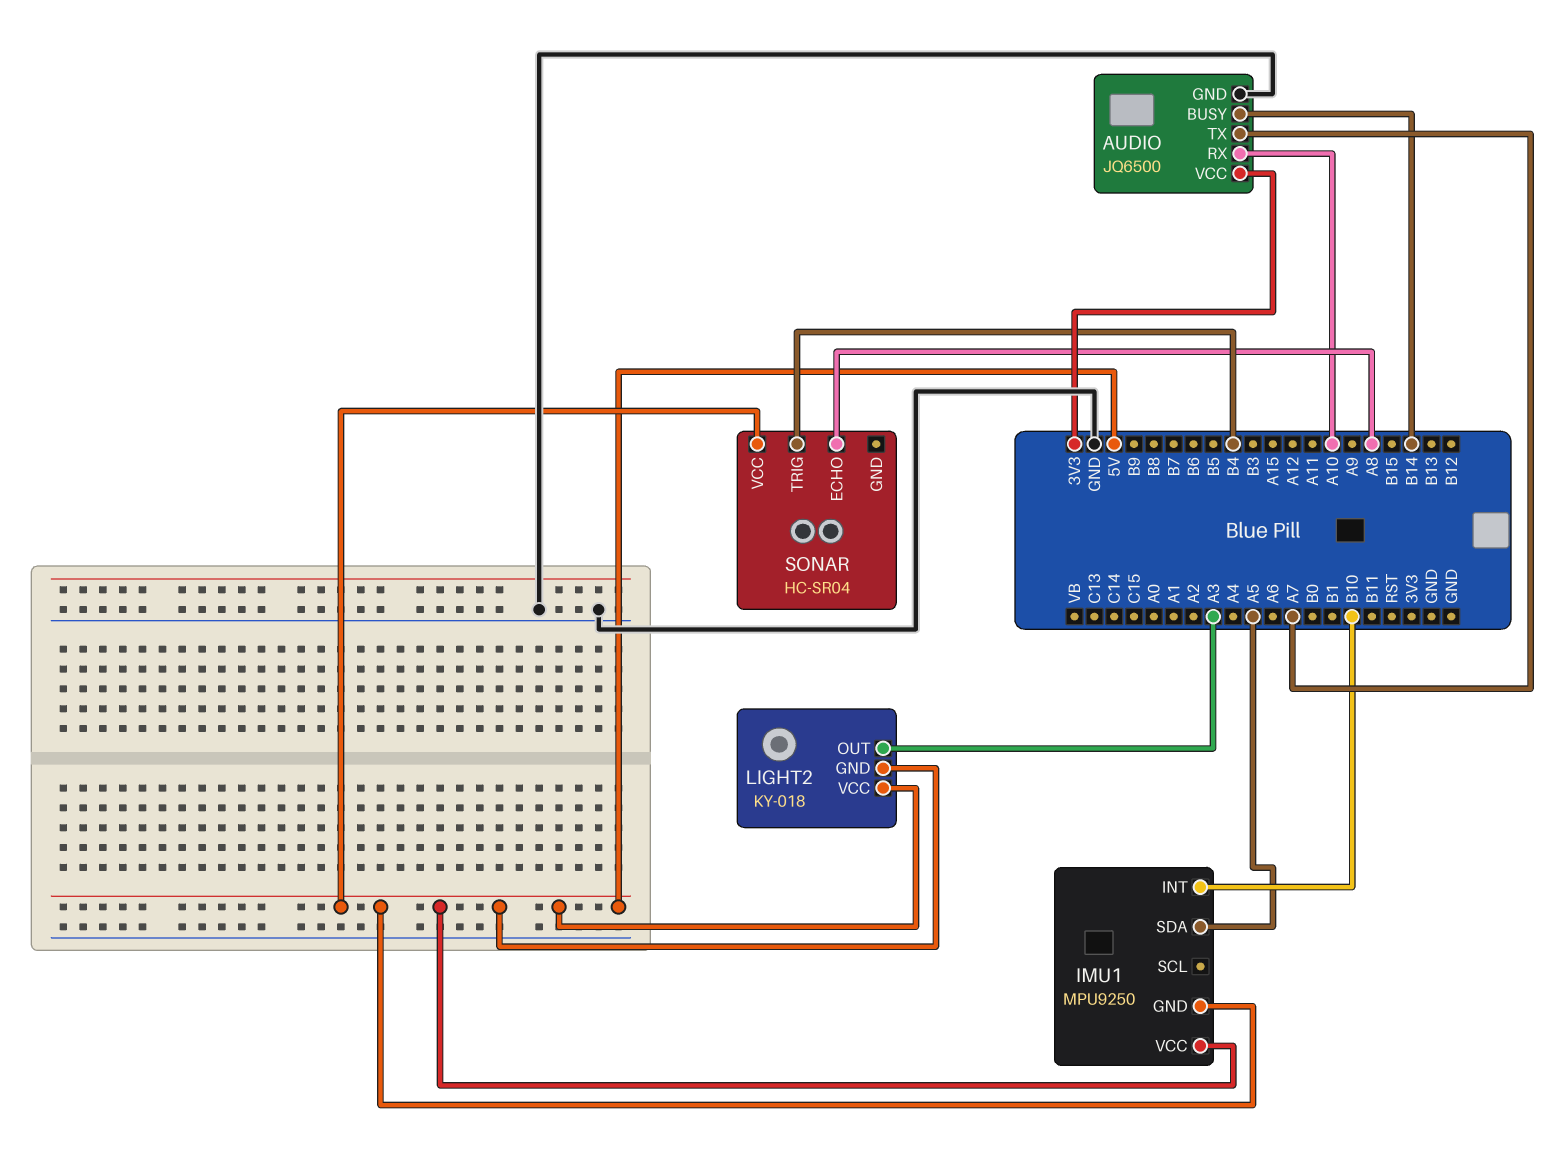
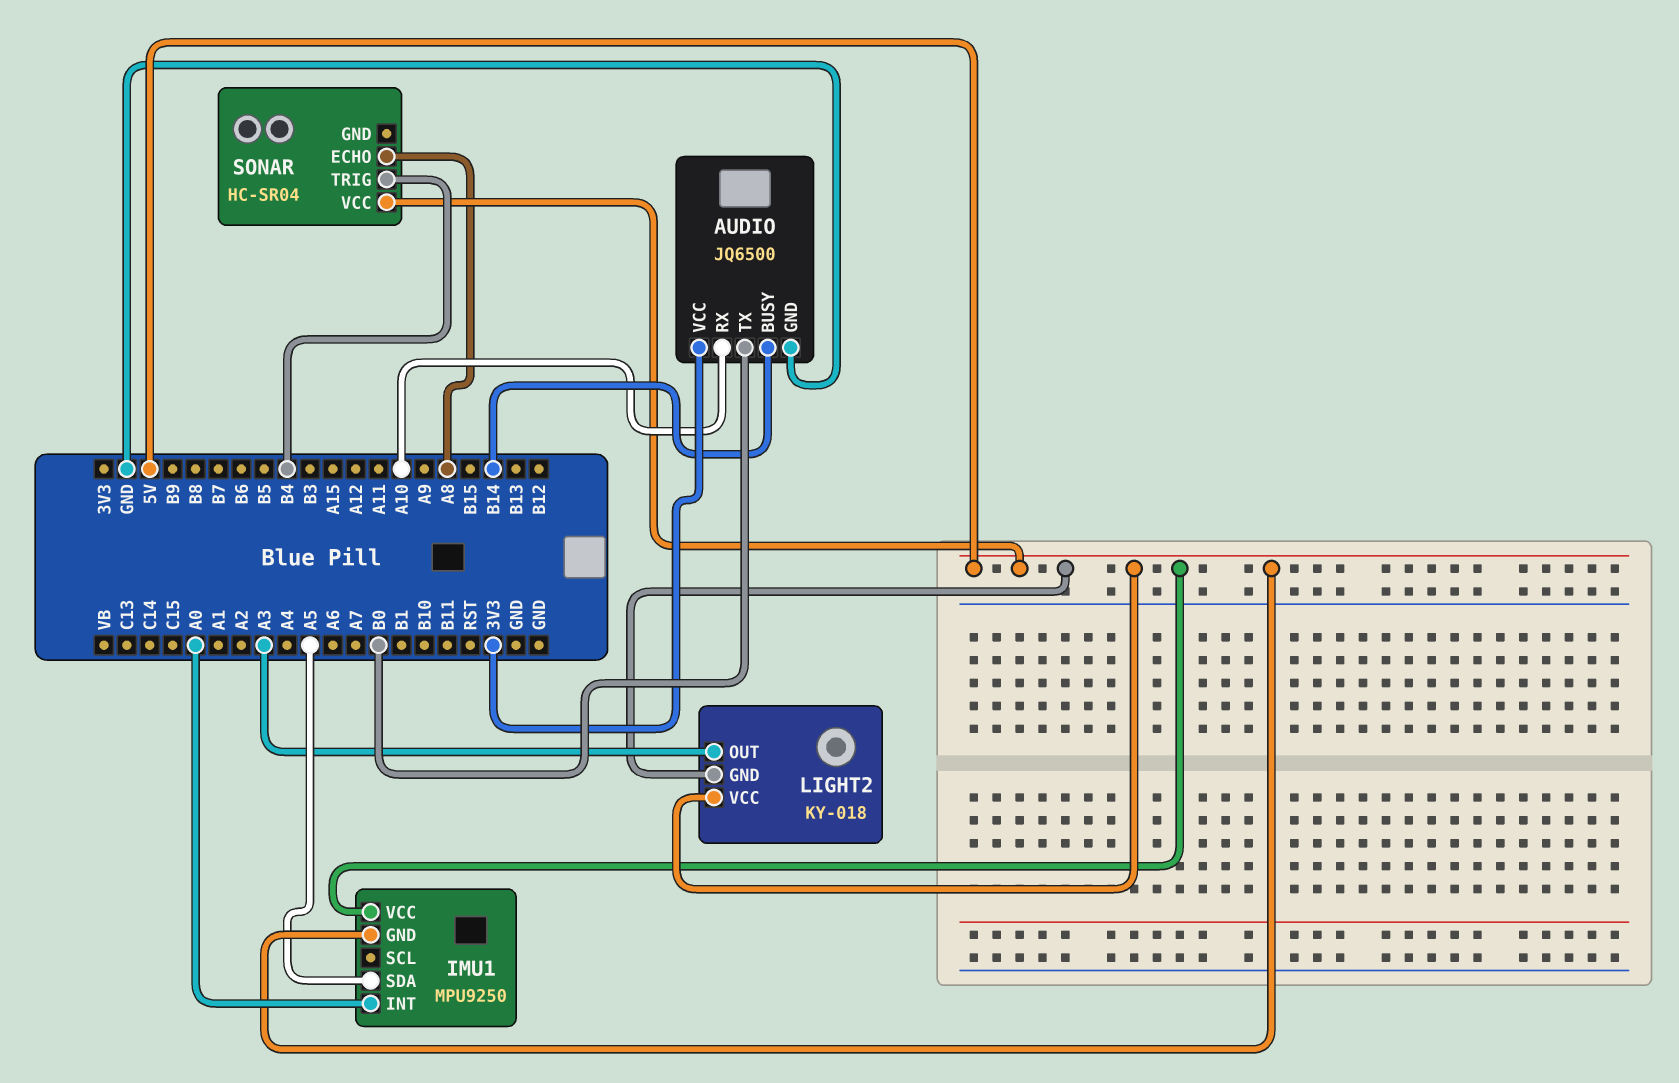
AUDIO pin TX: A7 -> B0
IMU1 pin INT: B10 -> A0

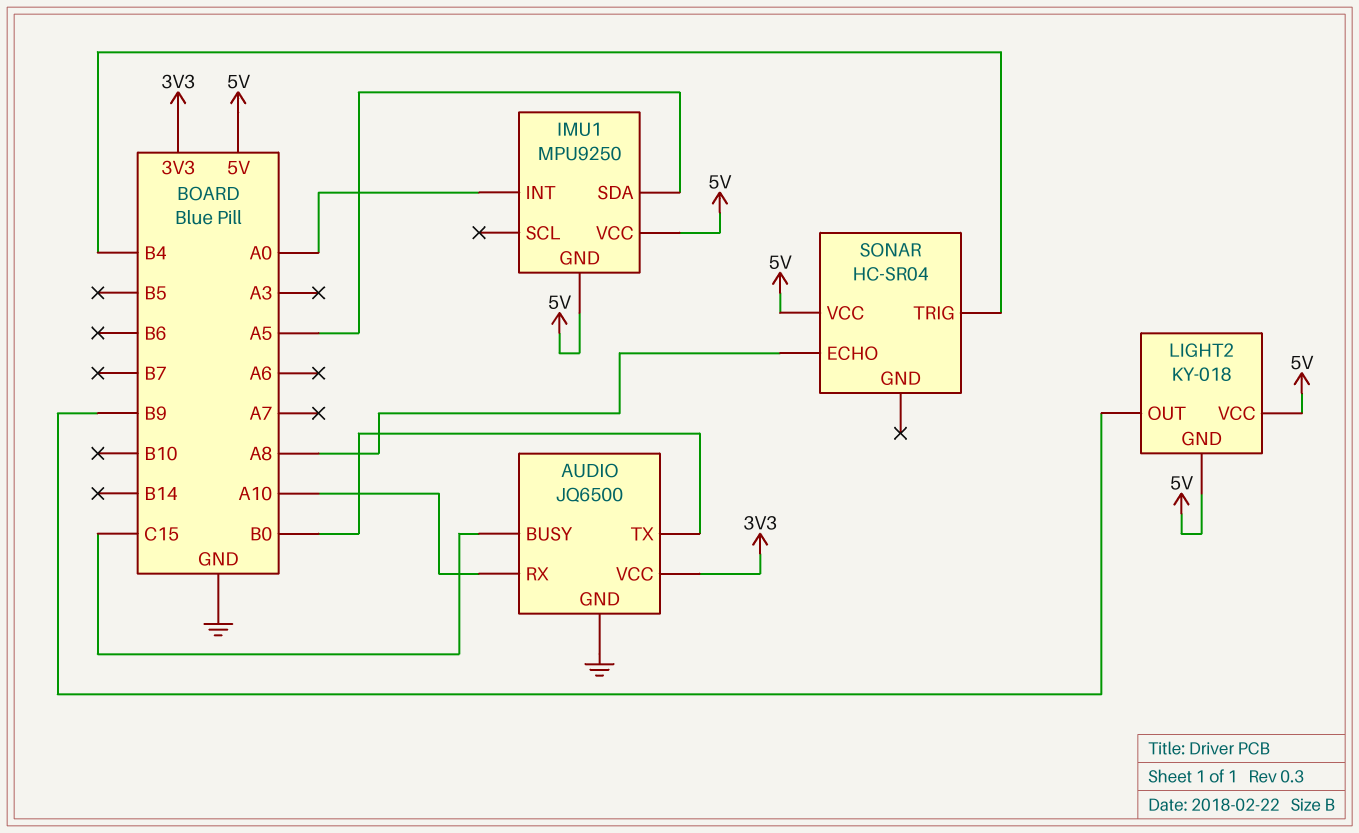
AUDIO pin BUSY: B14 -> C15
LIGHT2 pin OUT: A3 -> B9

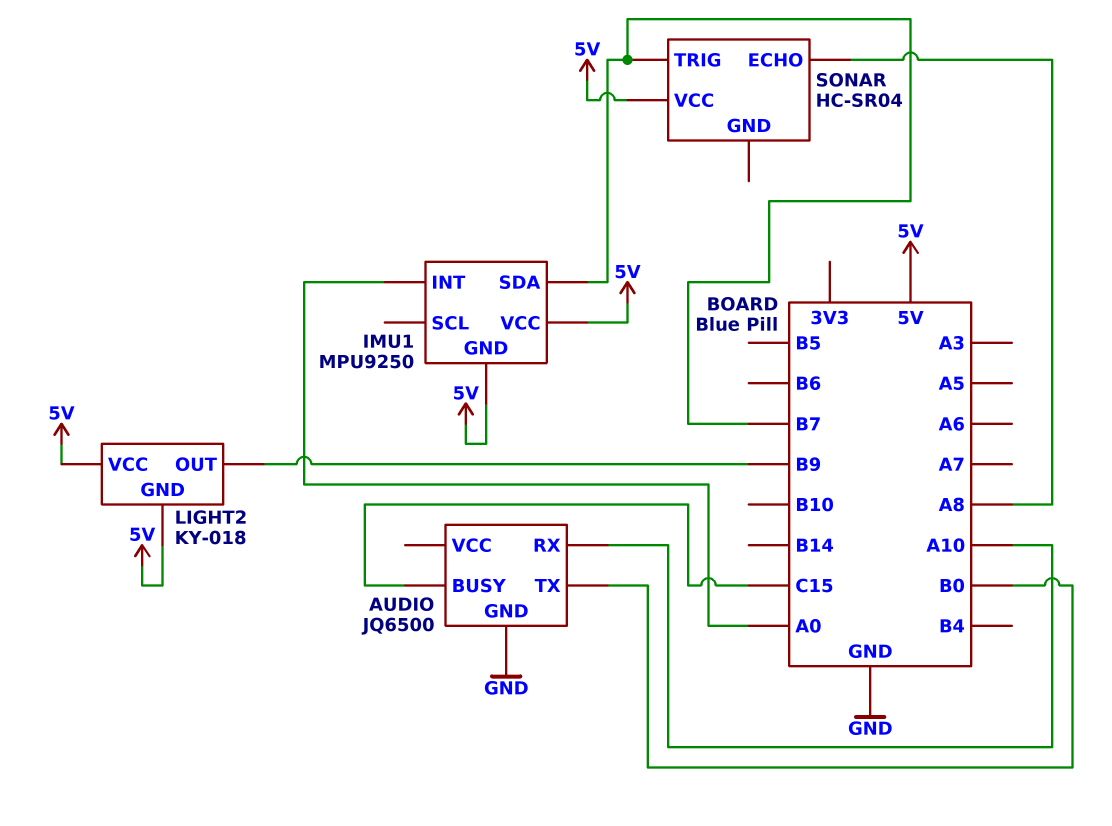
AUDIO pin VCC: 3V3 -> none
IMU1 pin SDA: A5 -> B7
SONAR pin TRIG: B4 -> B7

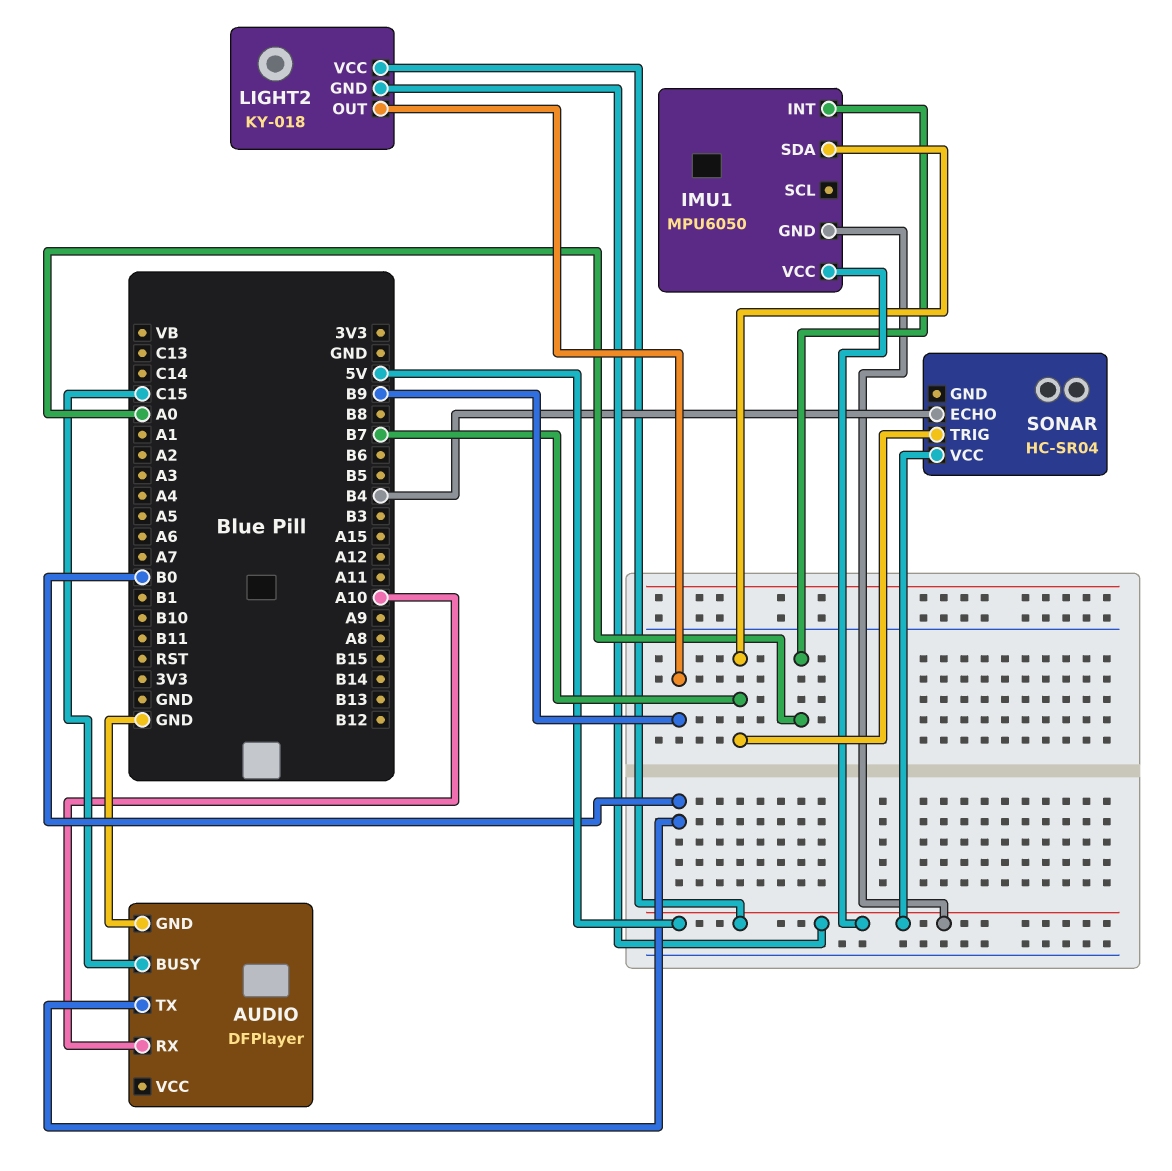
AUDIO: JQ6500 -> DFPlayer
IMU1: MPU9250 -> MPU6050
SONAR pin ECHO: A8 -> B4

